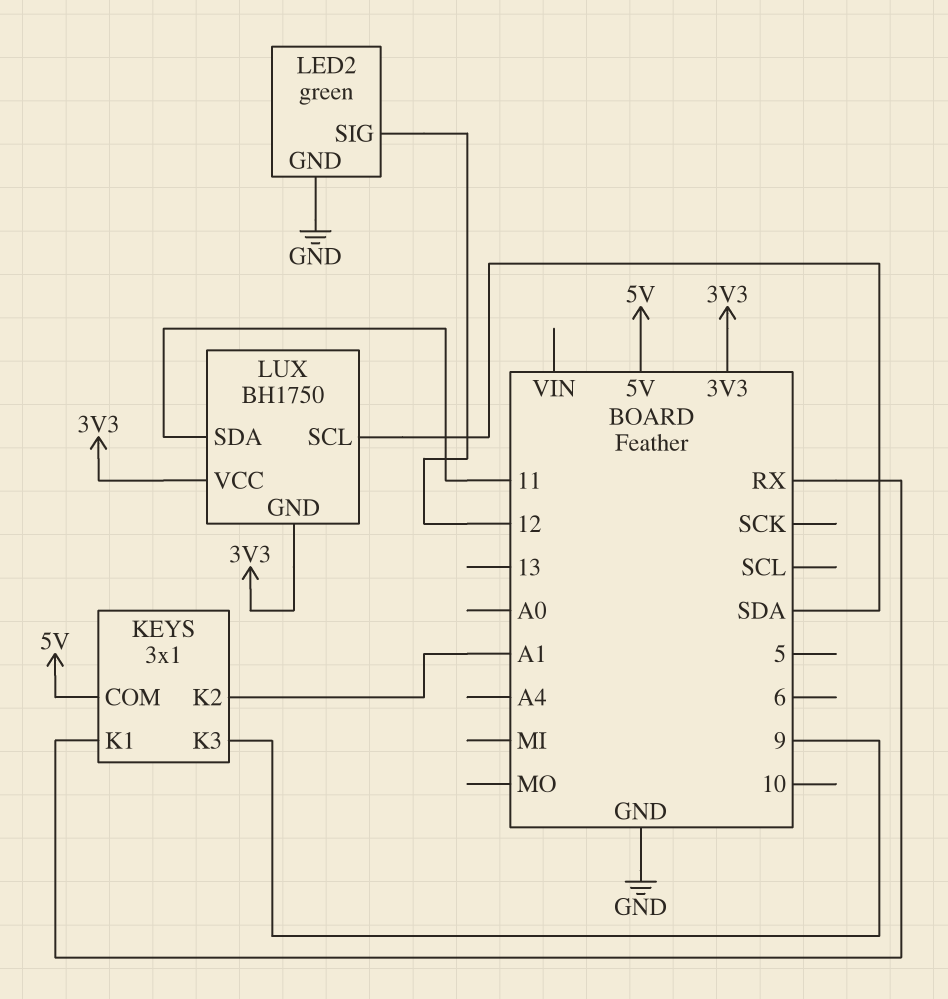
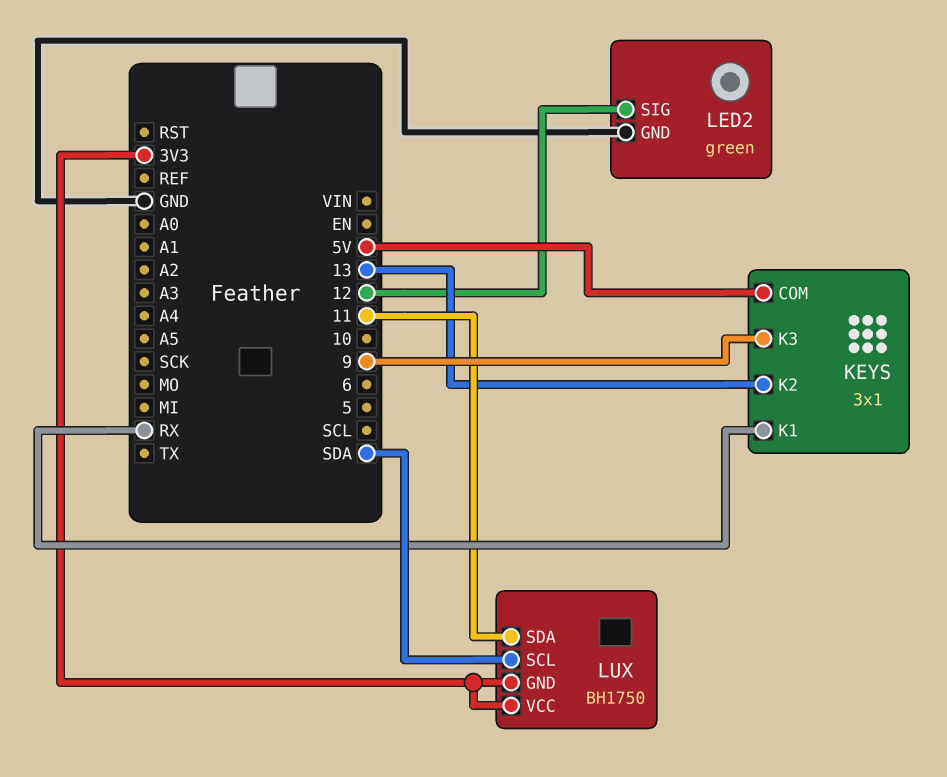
KEYS pin K2: A1 -> 13

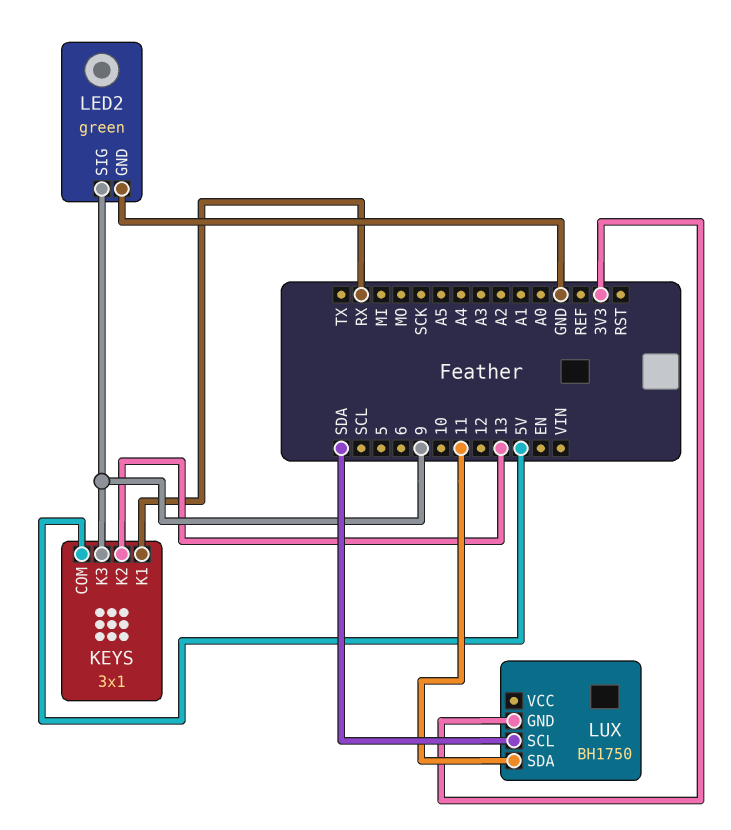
LED2 pin SIG: 12 -> 9
LUX pin VCC: 3V3 -> none

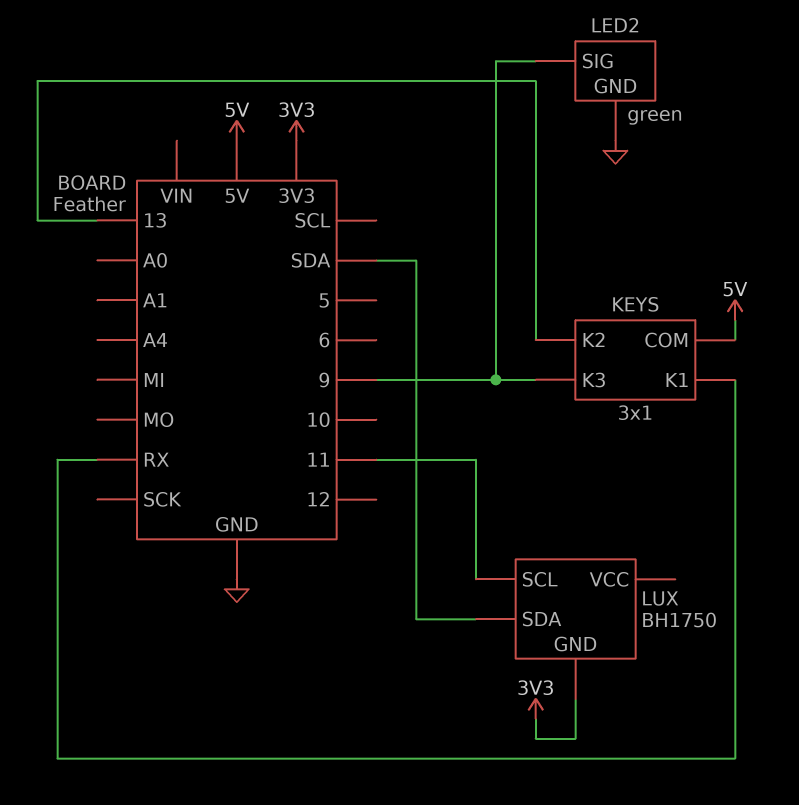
LUX pin SCL: SDA -> 11
LUX pin SDA: 11 -> SDA

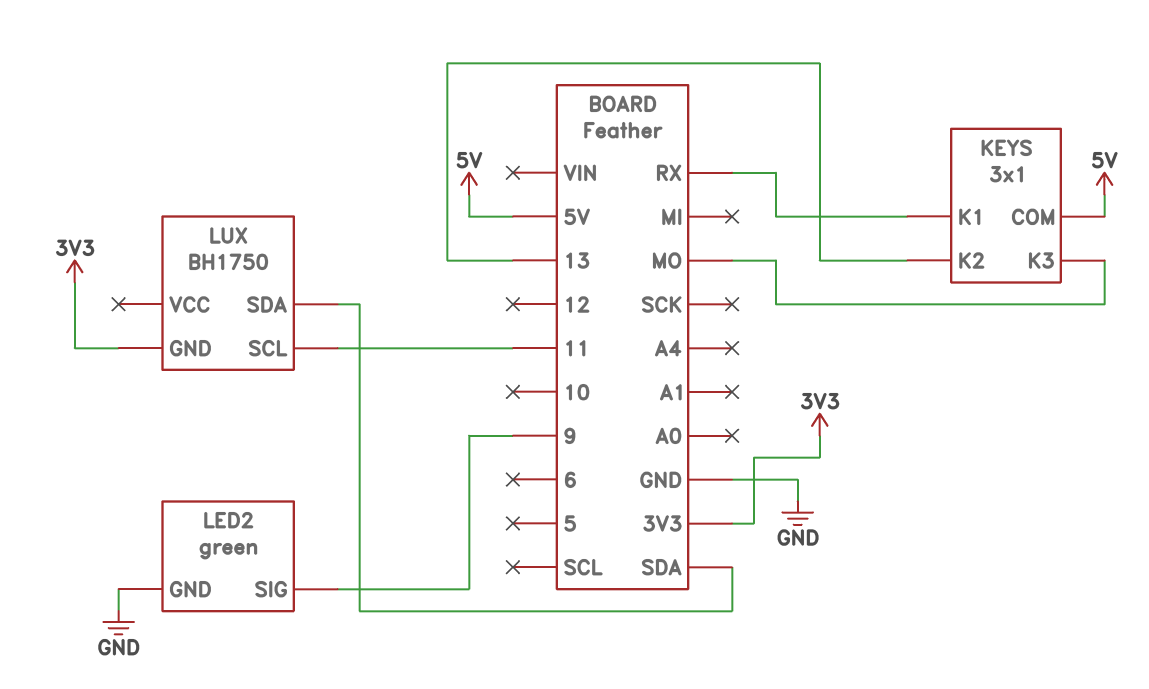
KEYS pin K3: 9 -> MO

